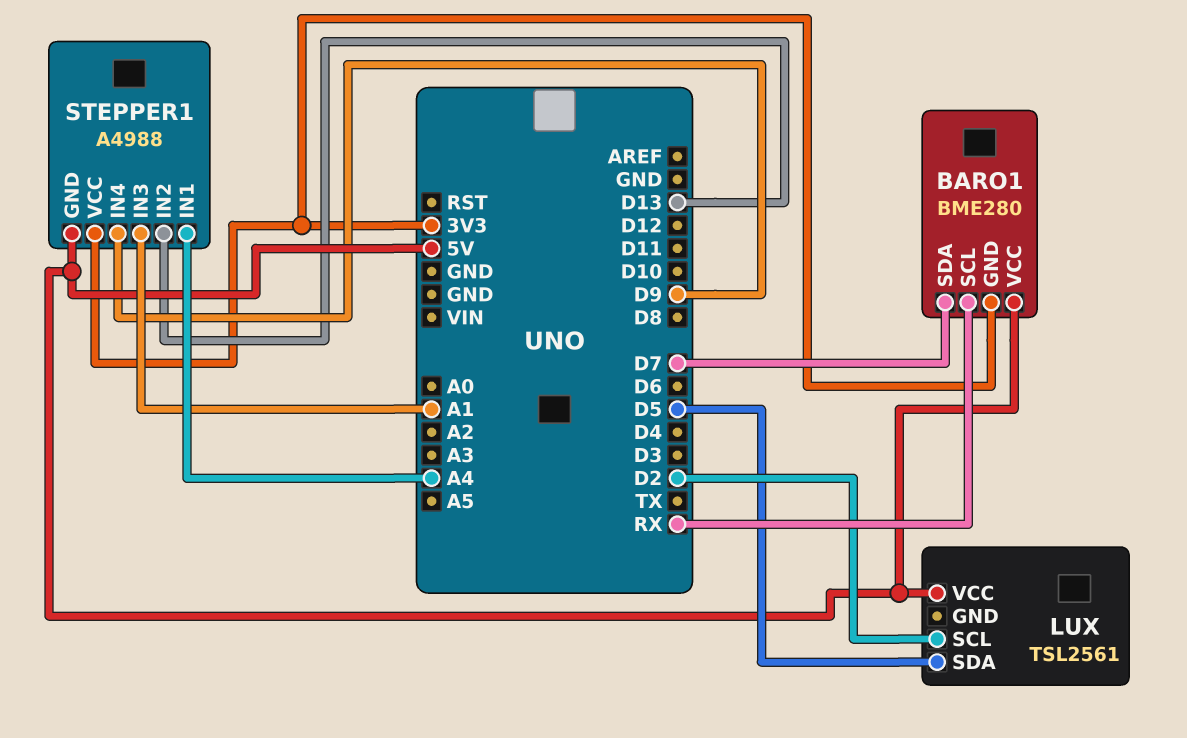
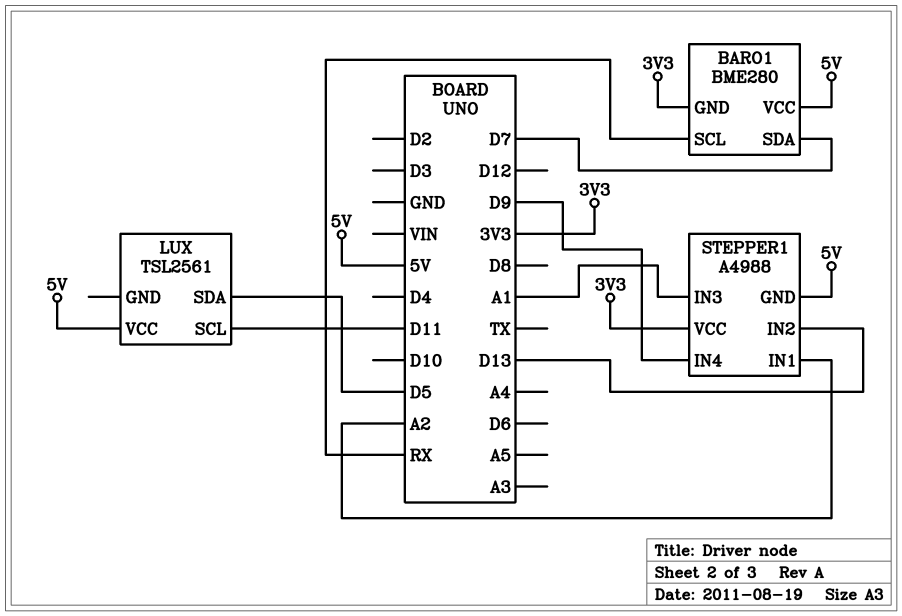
LUX pin SCL: D2 -> D11
STEPPER1 pin IN1: A4 -> A2

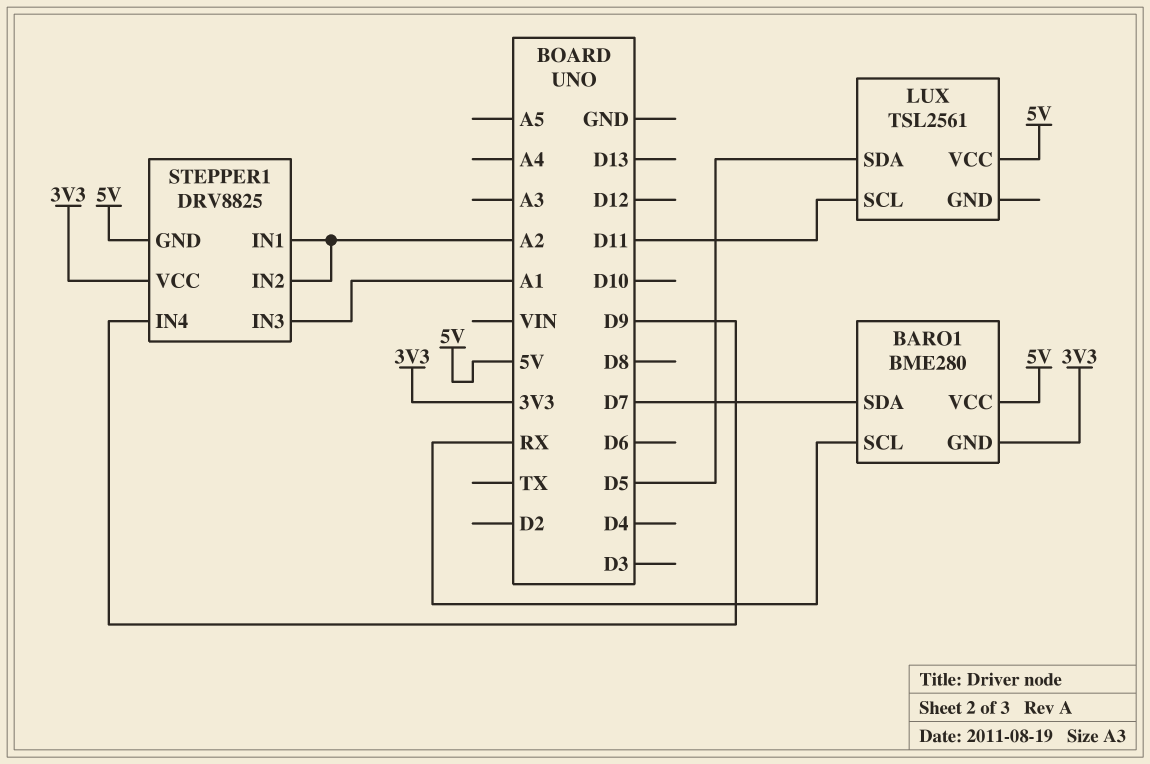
STEPPER1: A4988 -> DRV8825
STEPPER1 pin IN2: D13 -> A2

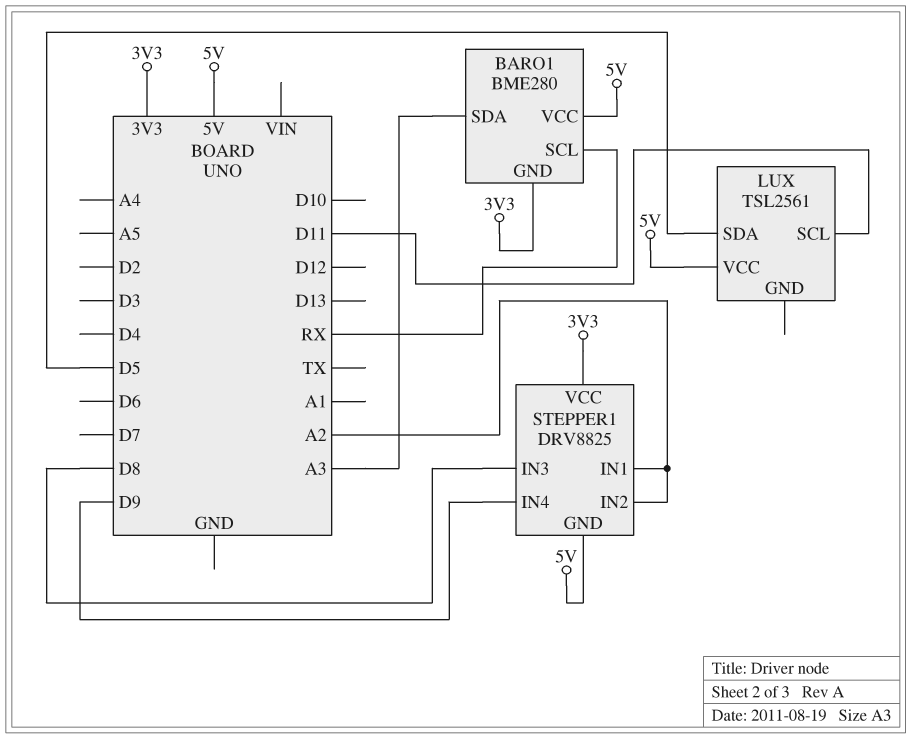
BARO1 pin SDA: D7 -> A3
STEPPER1 pin IN3: A1 -> D8

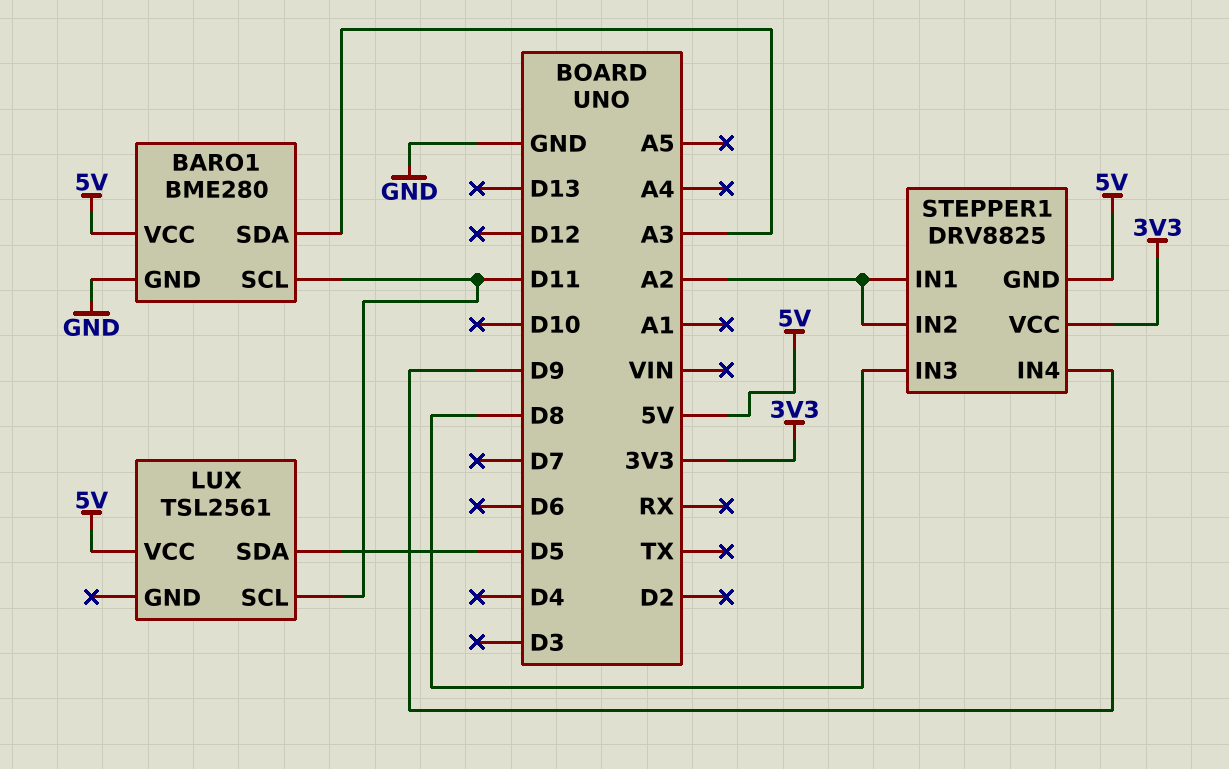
BARO1 pin GND: 3V3 -> GND
BARO1 pin SCL: RX -> D11

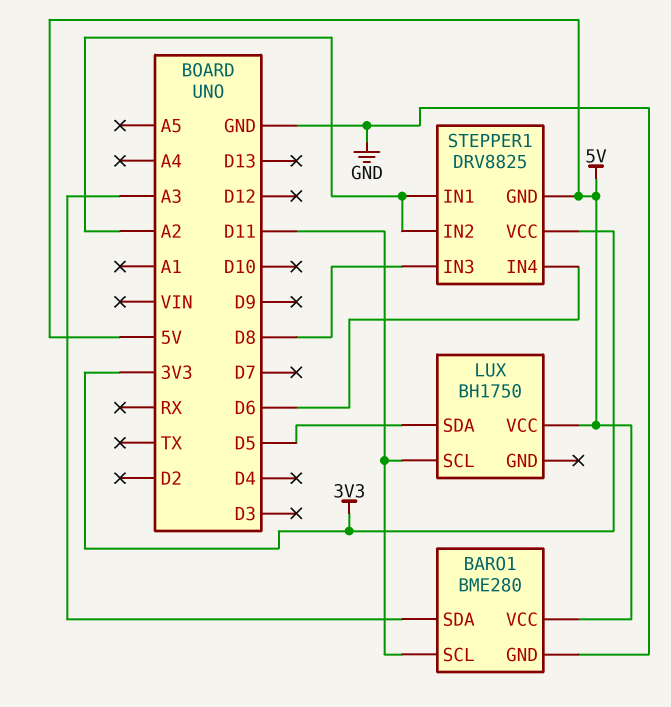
LUX: TSL2561 -> BH1750
STEPPER1 pin IN4: D9 -> D6

